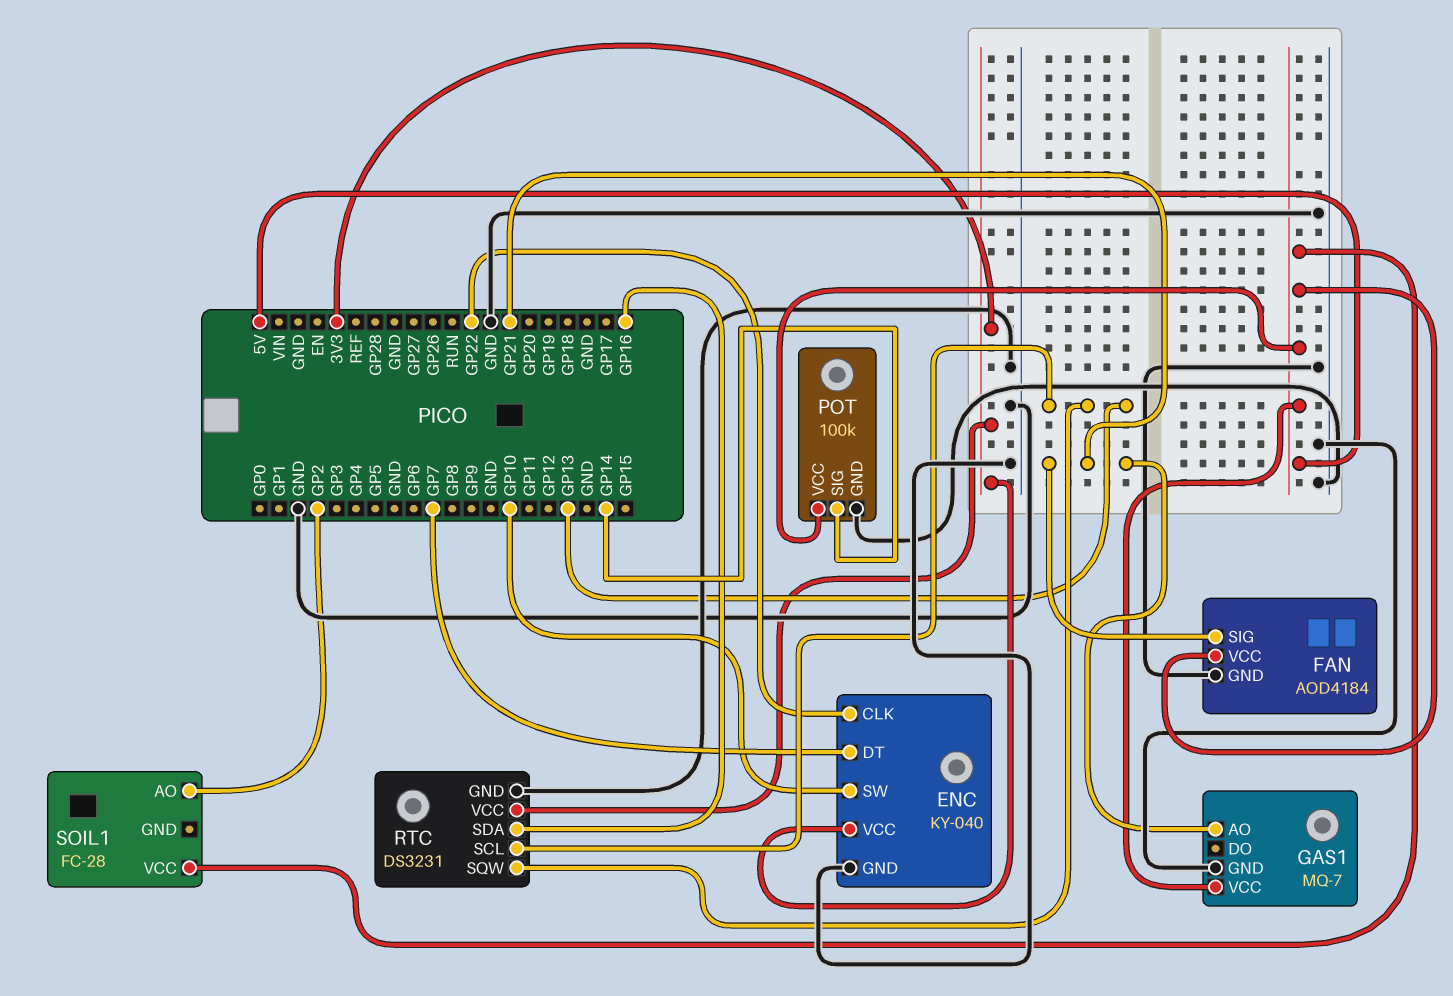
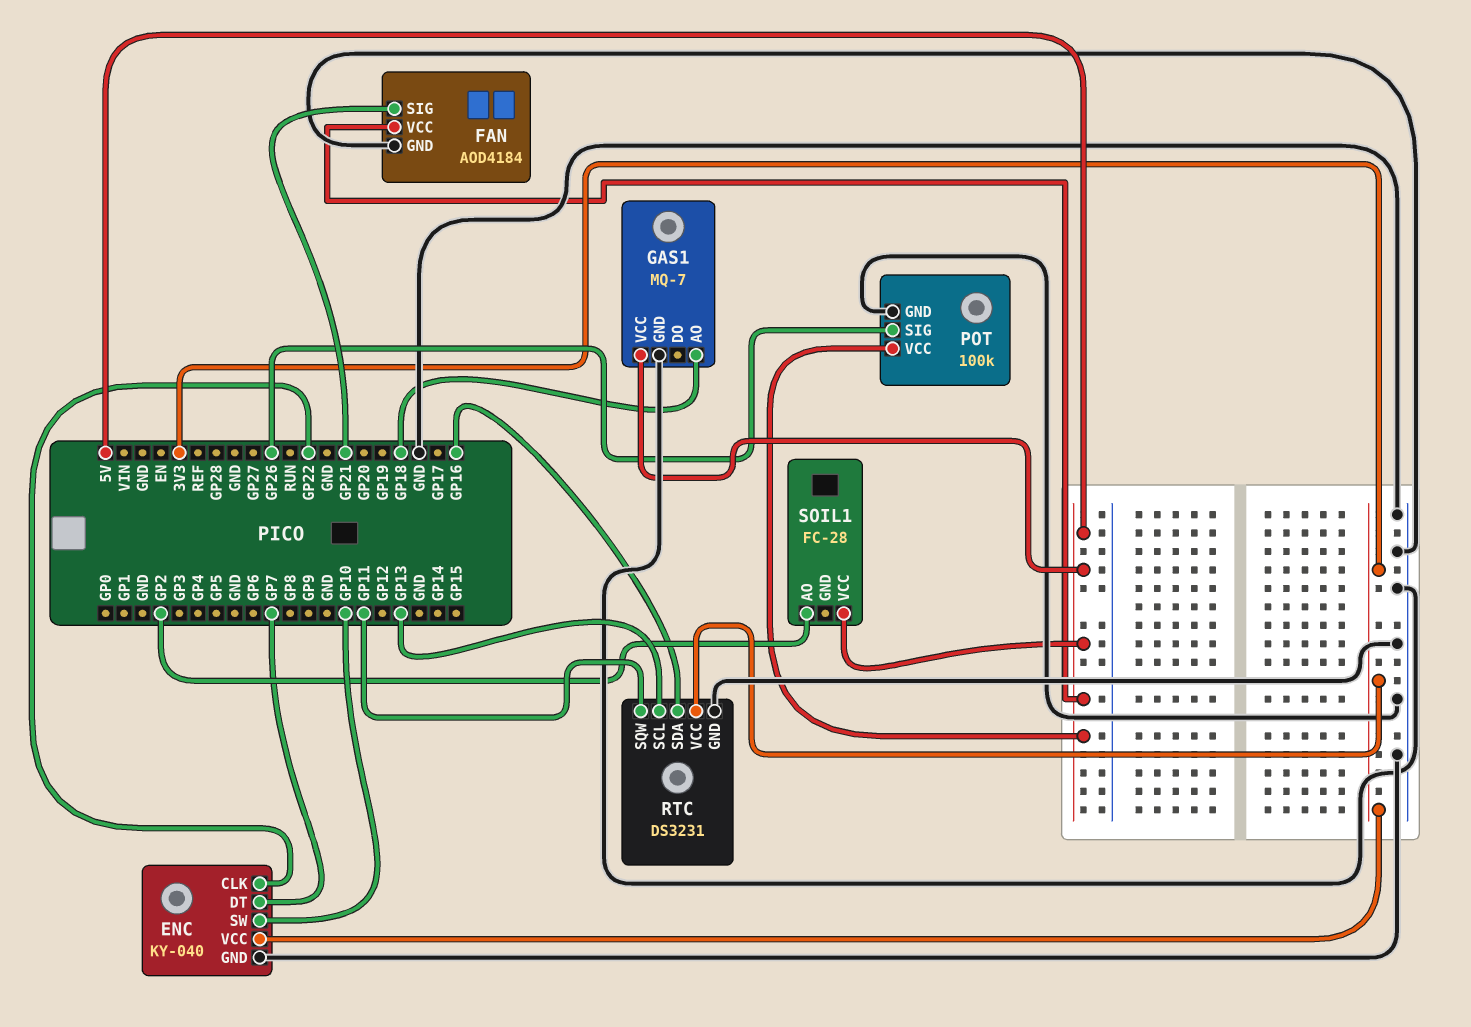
GAS1 pin AO: GP21 -> GP18
POT pin SIG: GP14 -> GP26
RTC pin SQW: GP13 -> GP11

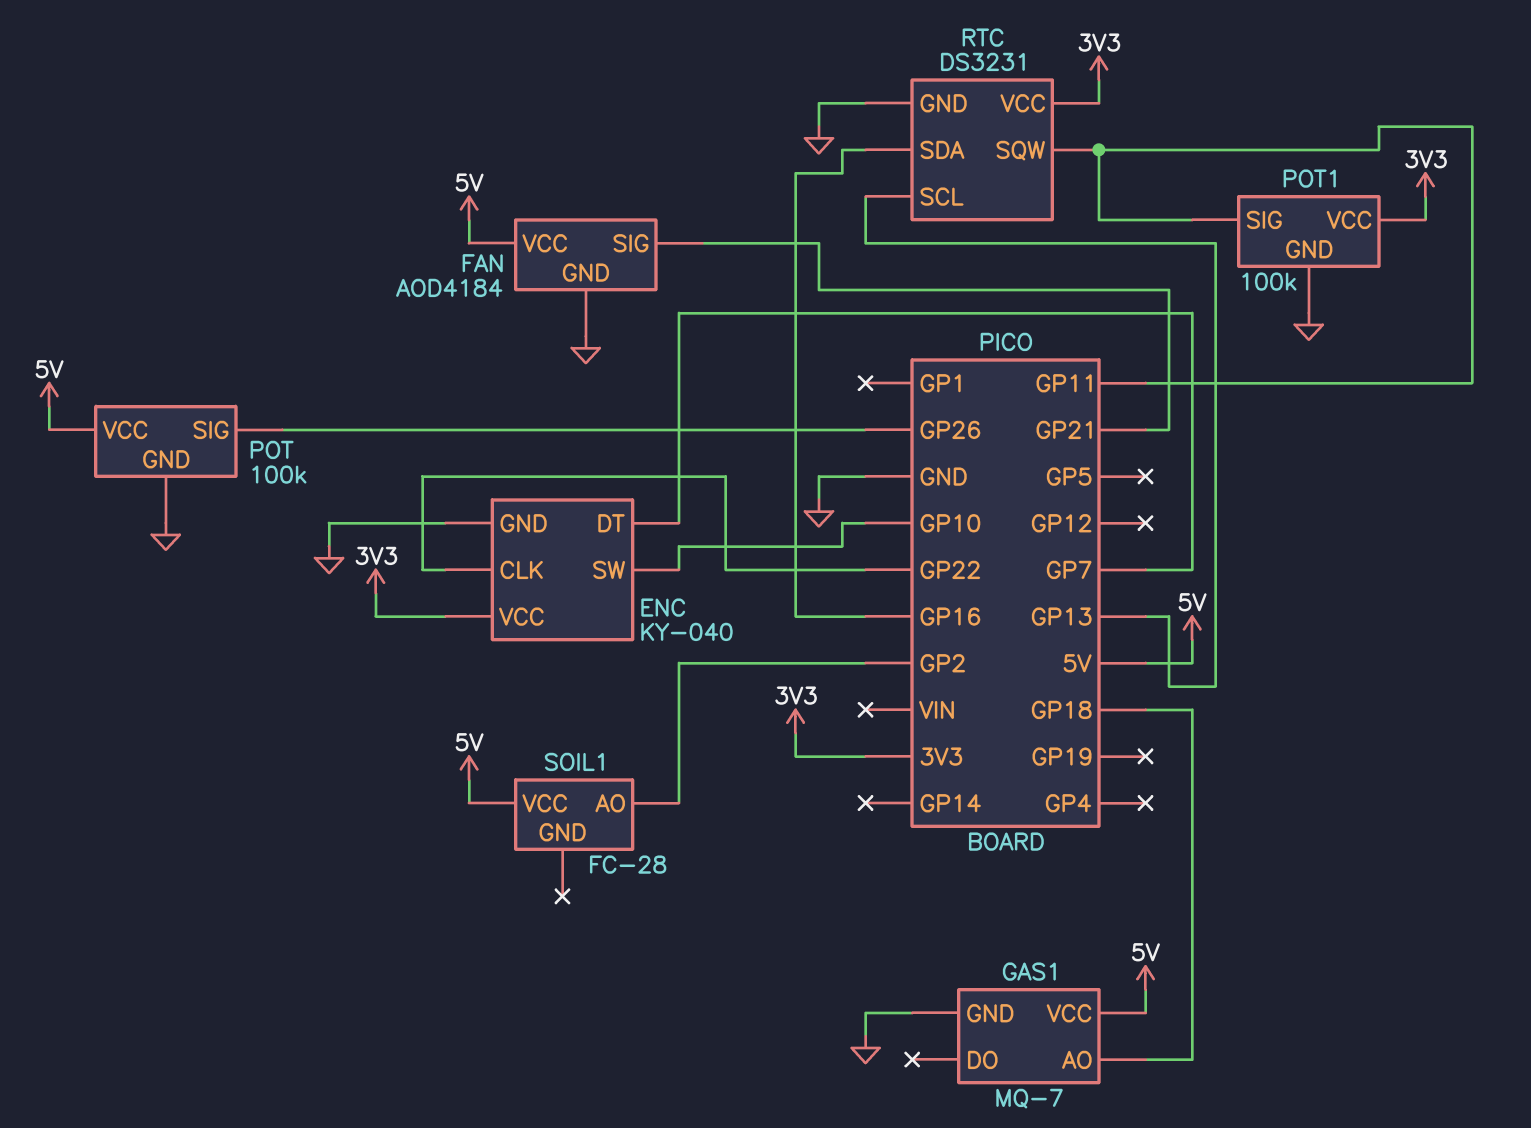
POT1: none -> 100k
POT1 pin GND: none -> GND
POT1 pin SIG: none -> GP11
POT1 pin VCC: none -> 3V3

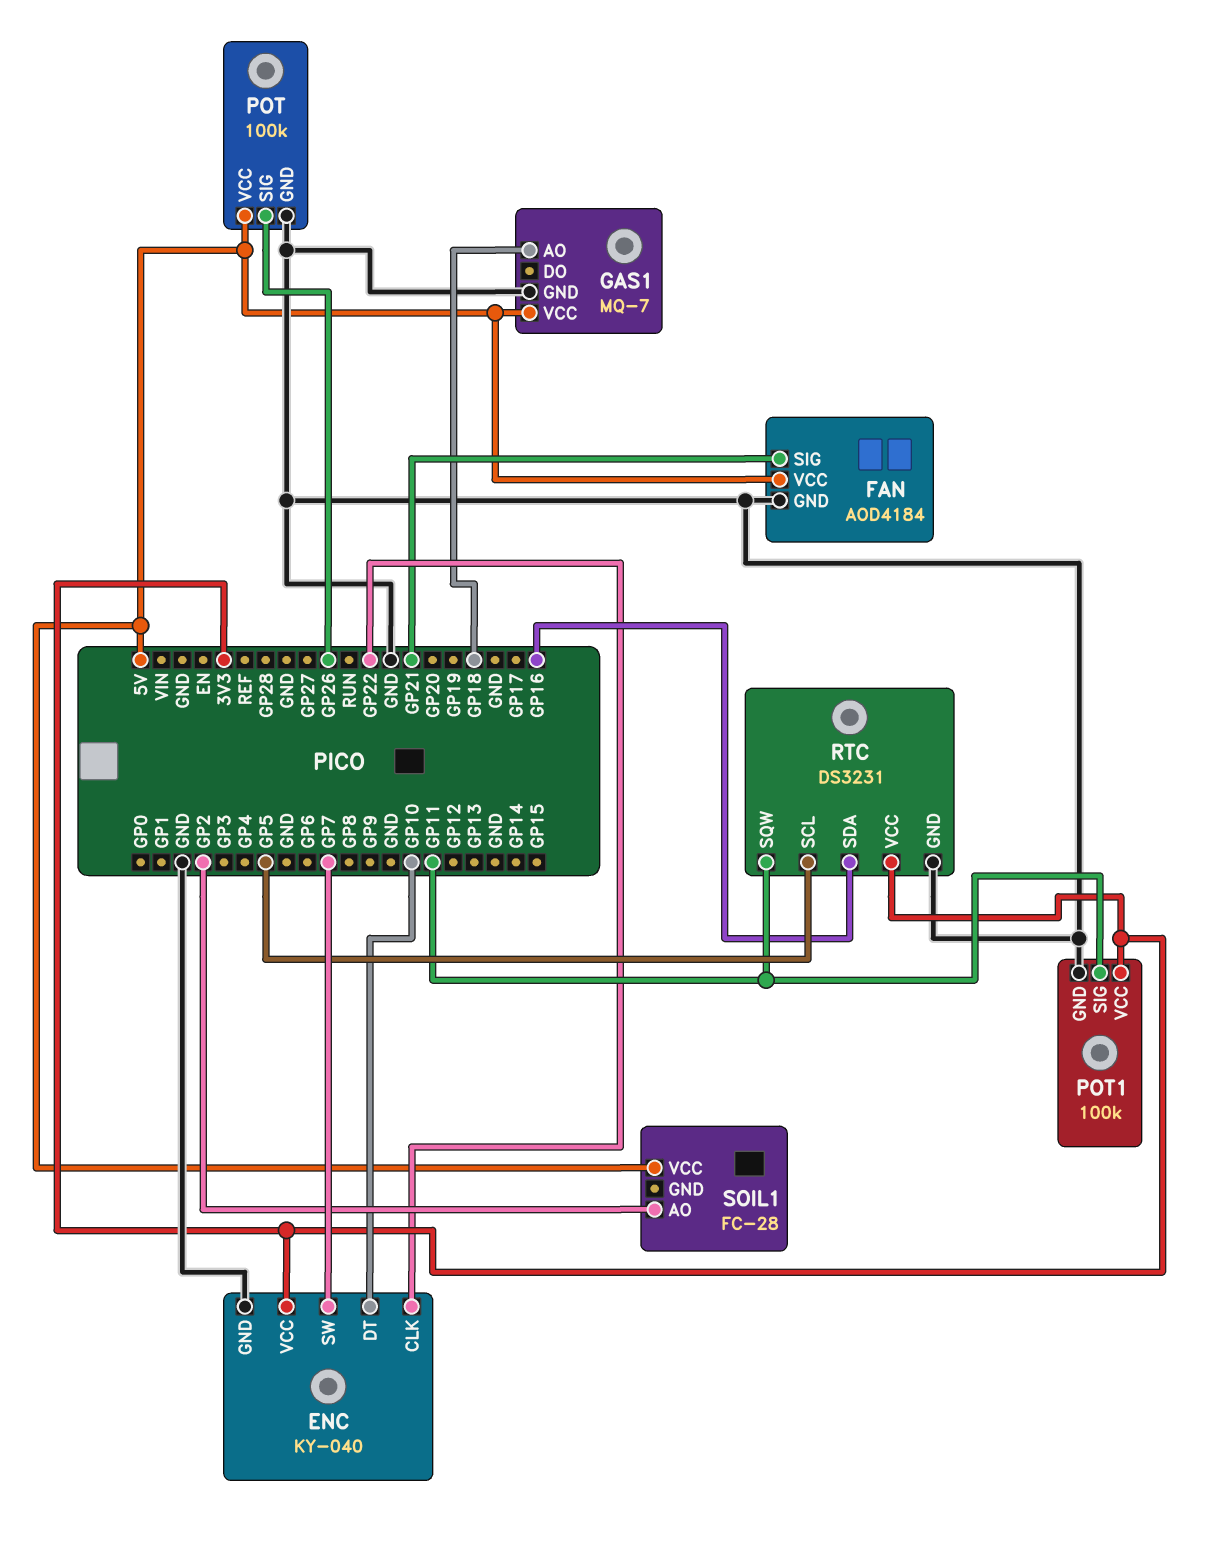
ENC pin DT: GP7 -> GP10
ENC pin SW: GP10 -> GP7
RTC pin SCL: GP13 -> GP5

